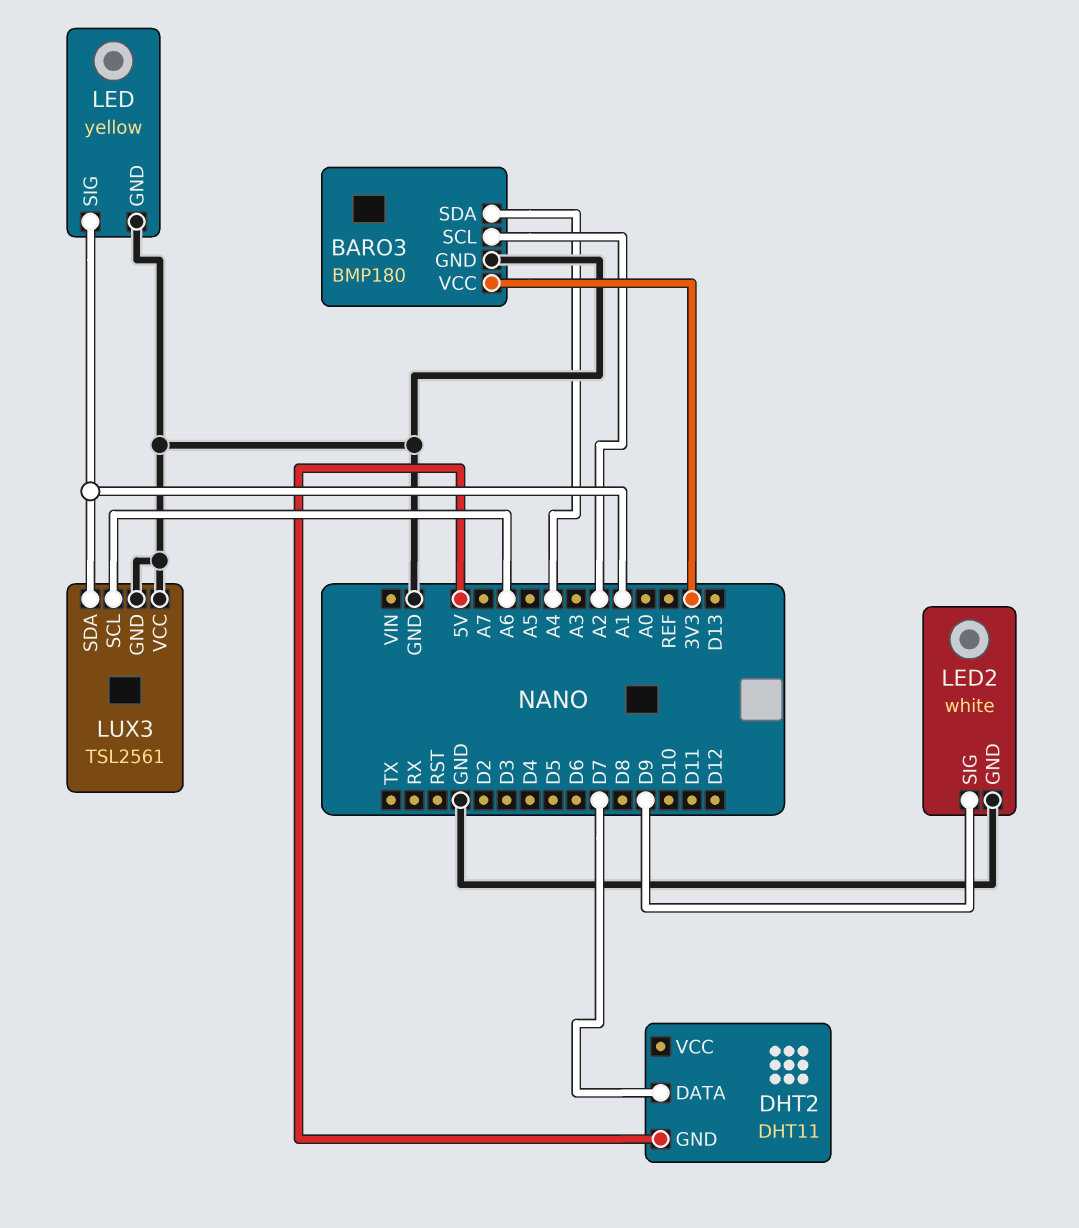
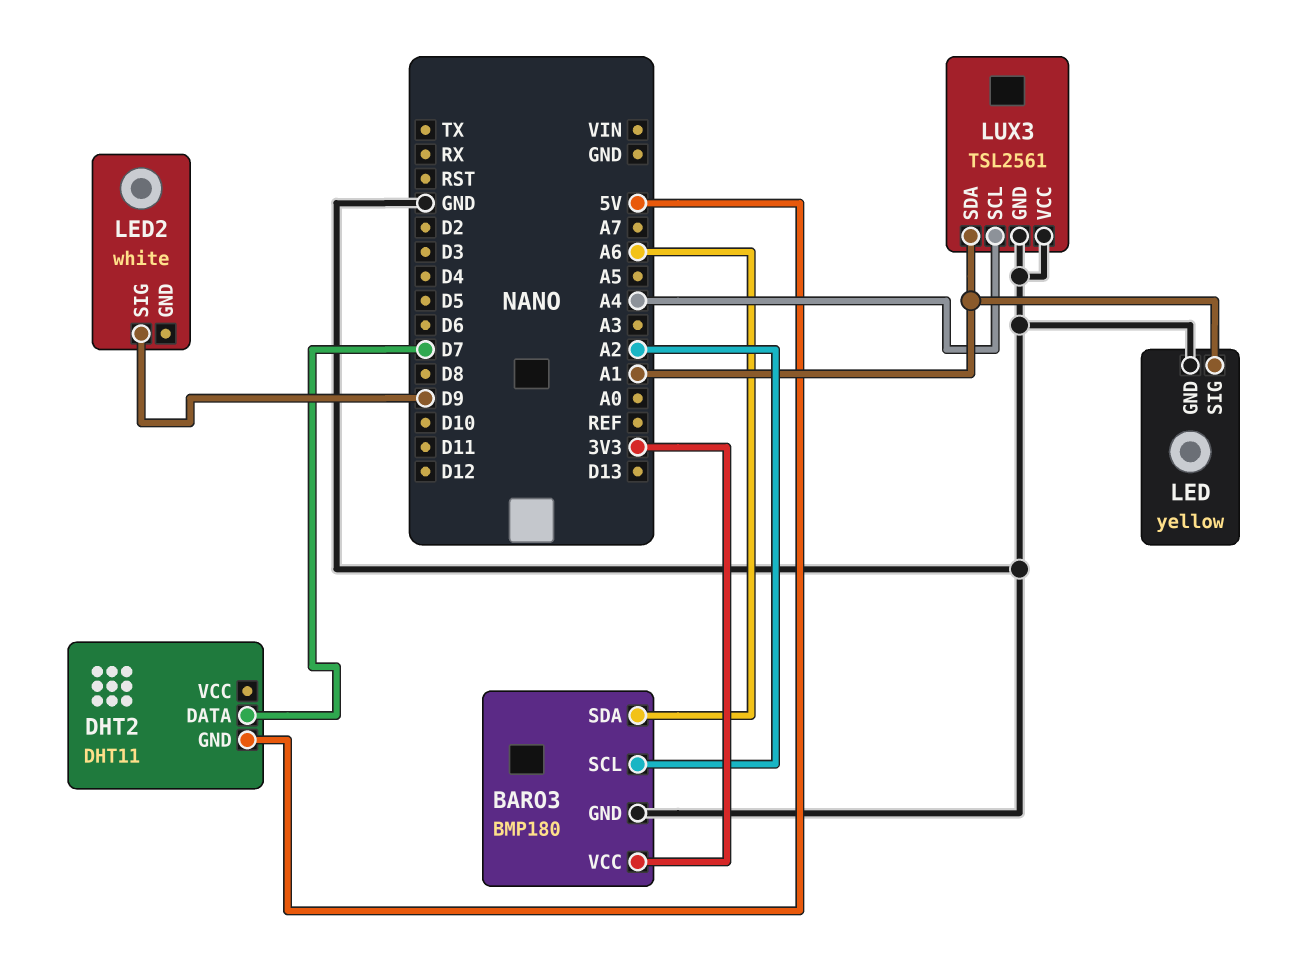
BARO3 pin SDA: A4 -> A6
LED2 pin GND: GND -> none
LUX3 pin SCL: A6 -> A4

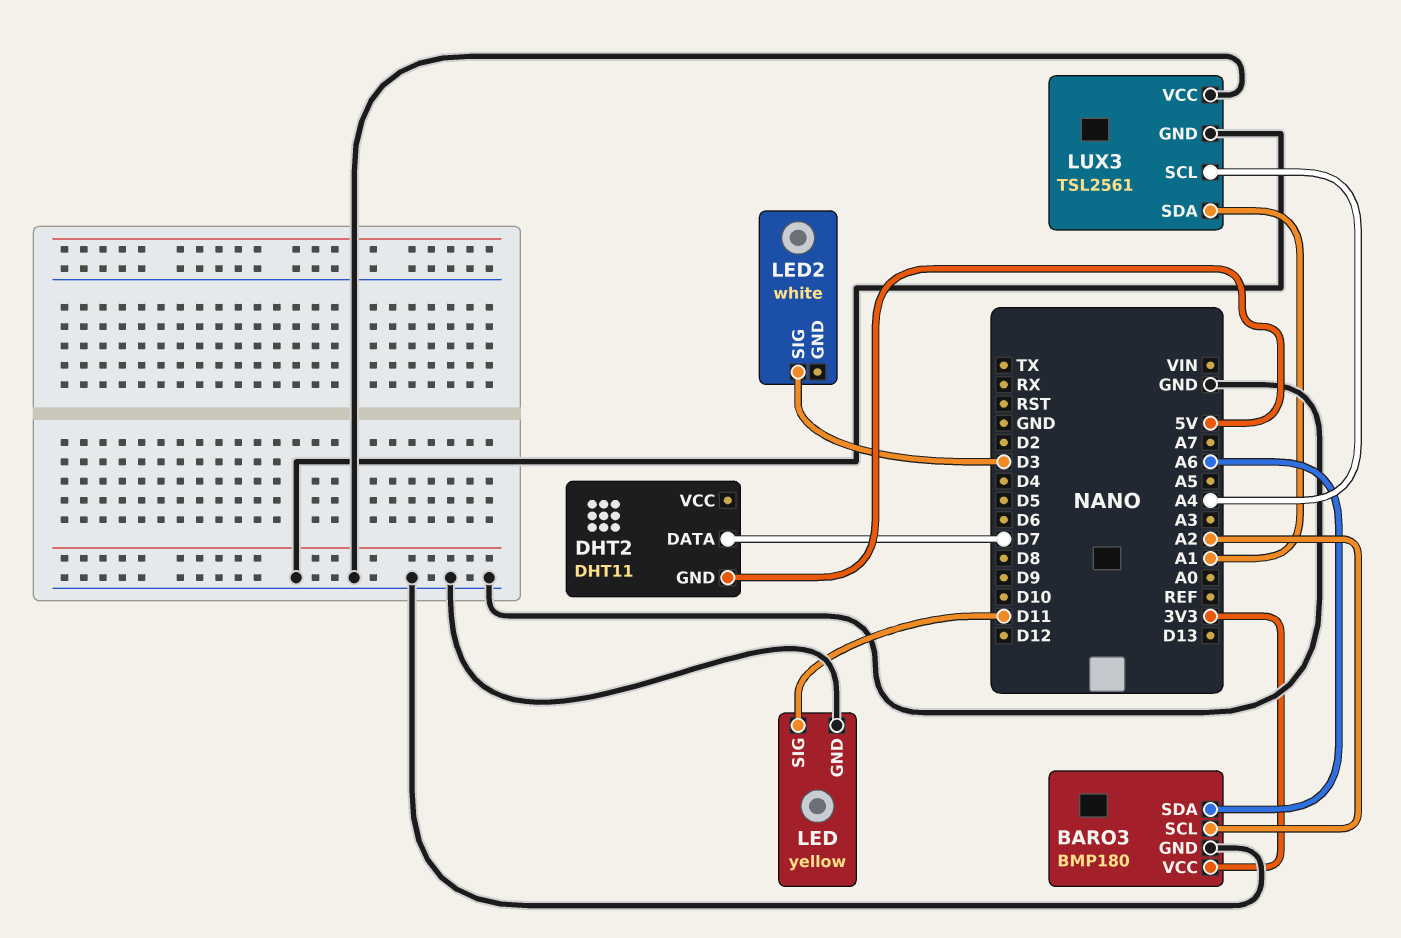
LED pin SIG: A1 -> D11
LED2 pin SIG: D9 -> D3

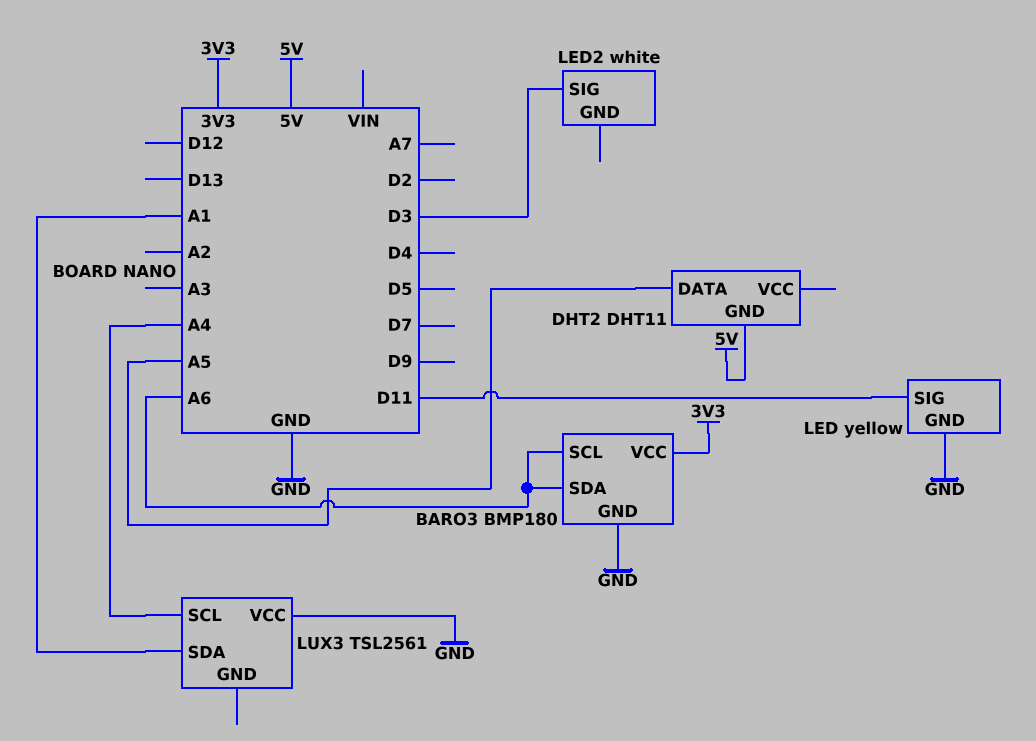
BARO3 pin SCL: A2 -> A6
DHT2 pin DATA: D7 -> A5
LUX3 pin GND: GND -> none

